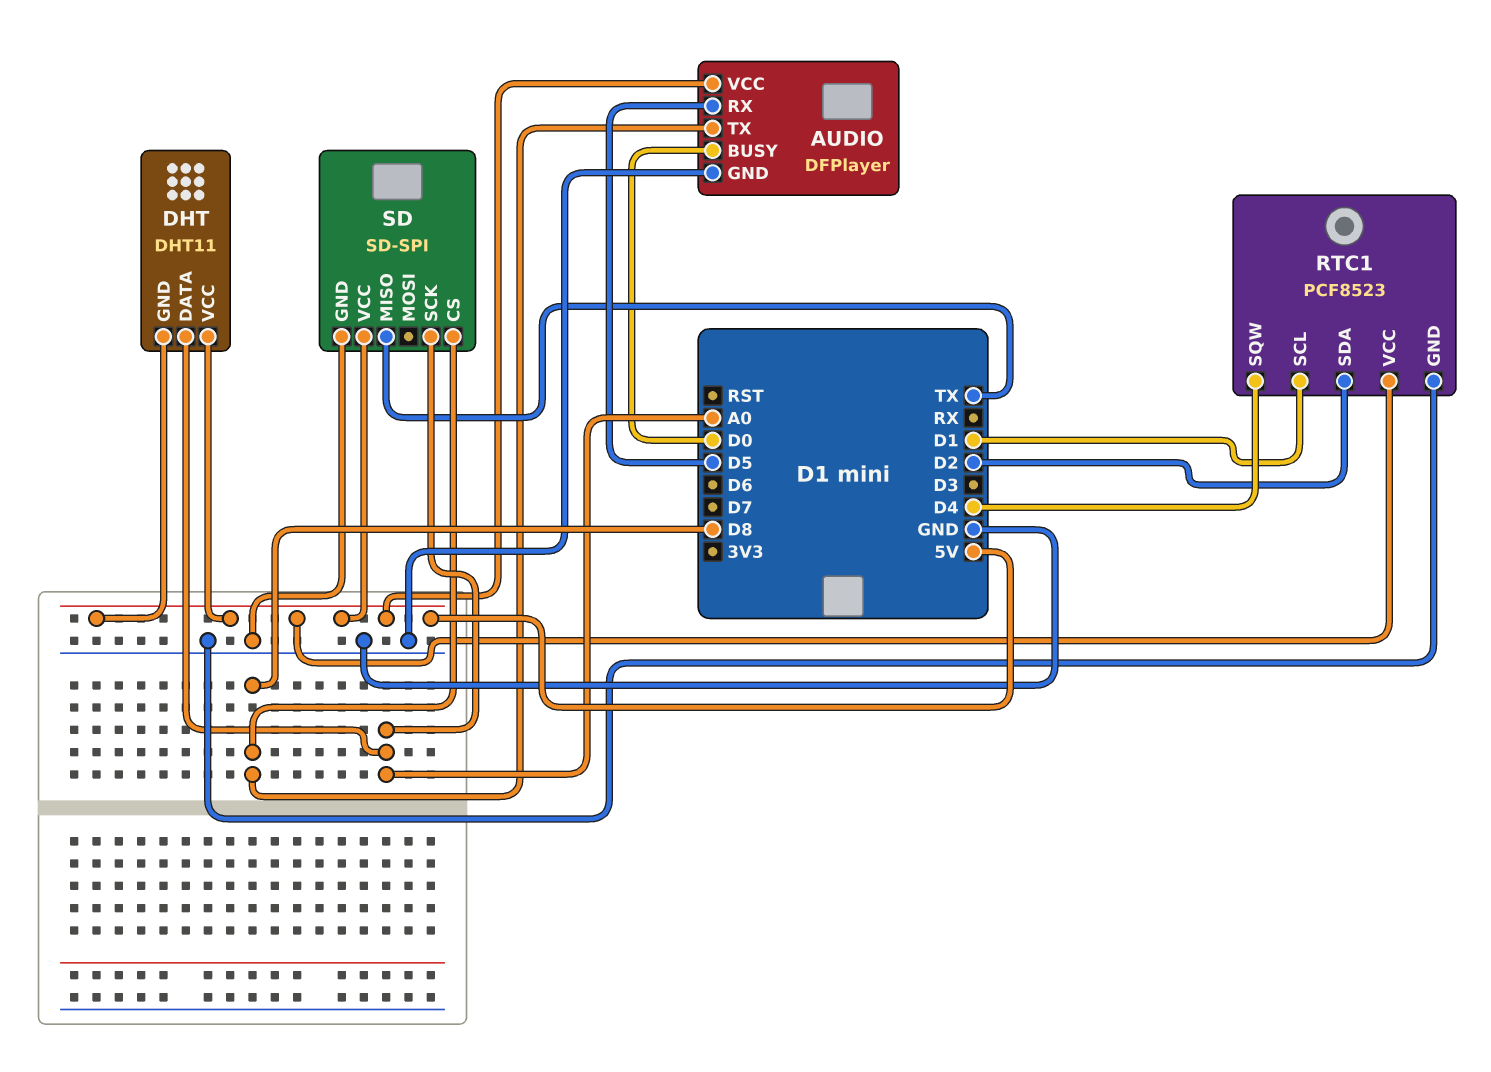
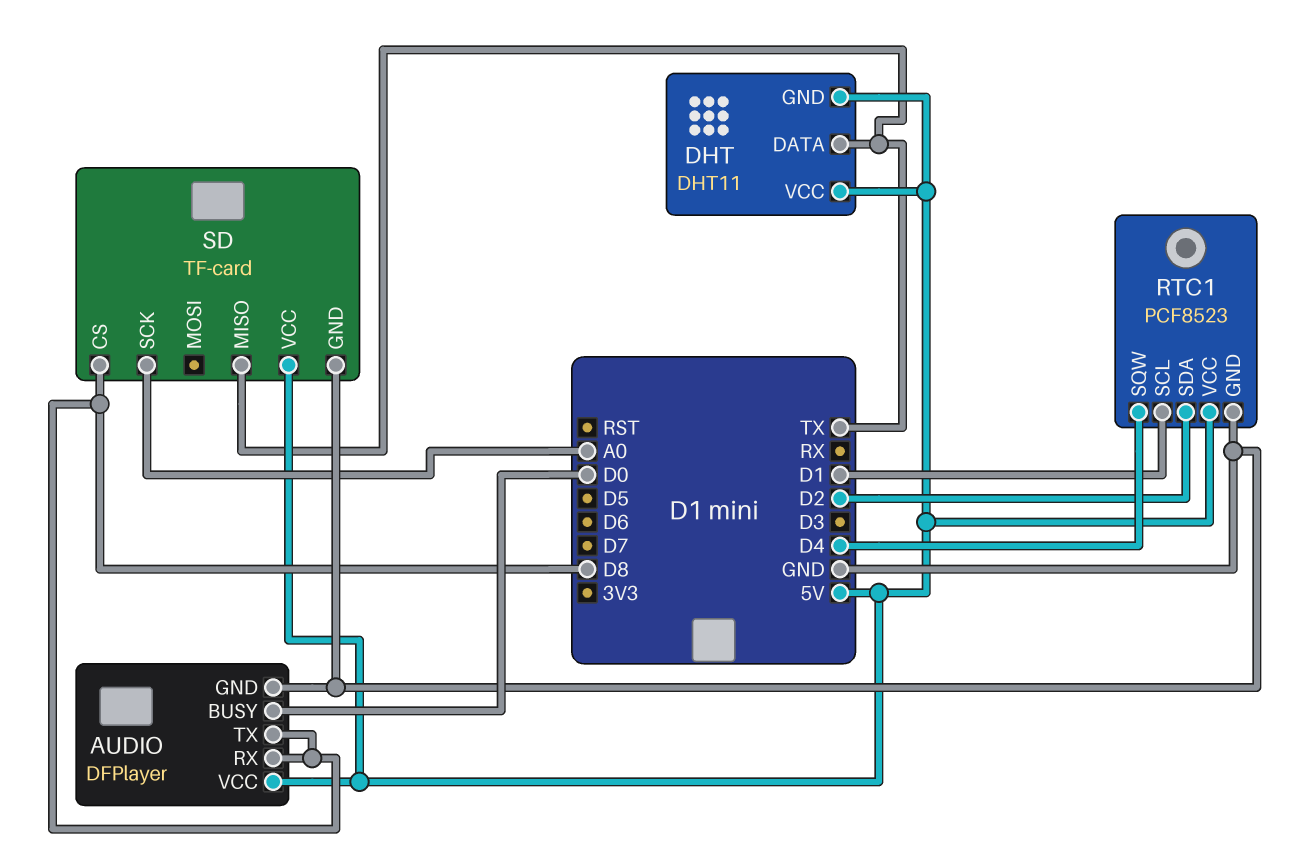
AUDIO pin RX: D5 -> D8
DHT pin DATA: A0 -> TX
SD: SD-SPI -> TF-card

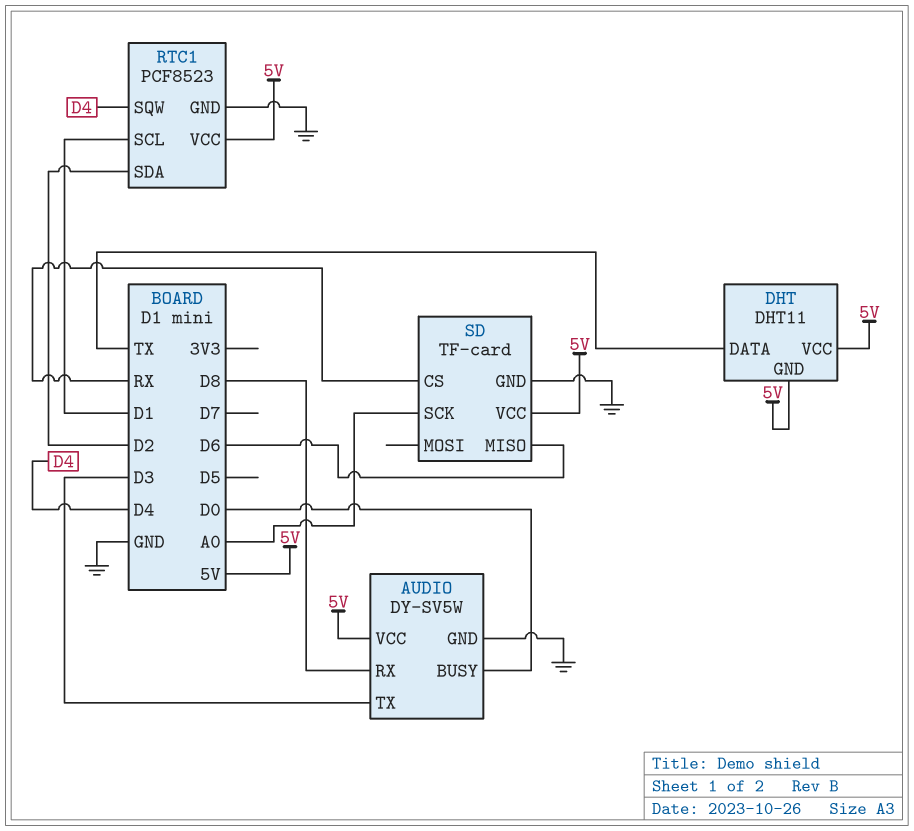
AUDIO: DFPlayer -> DY-SV5W
AUDIO pin TX: D8 -> D3
SD pin CS: D8 -> RX
SD pin MISO: TX -> D6

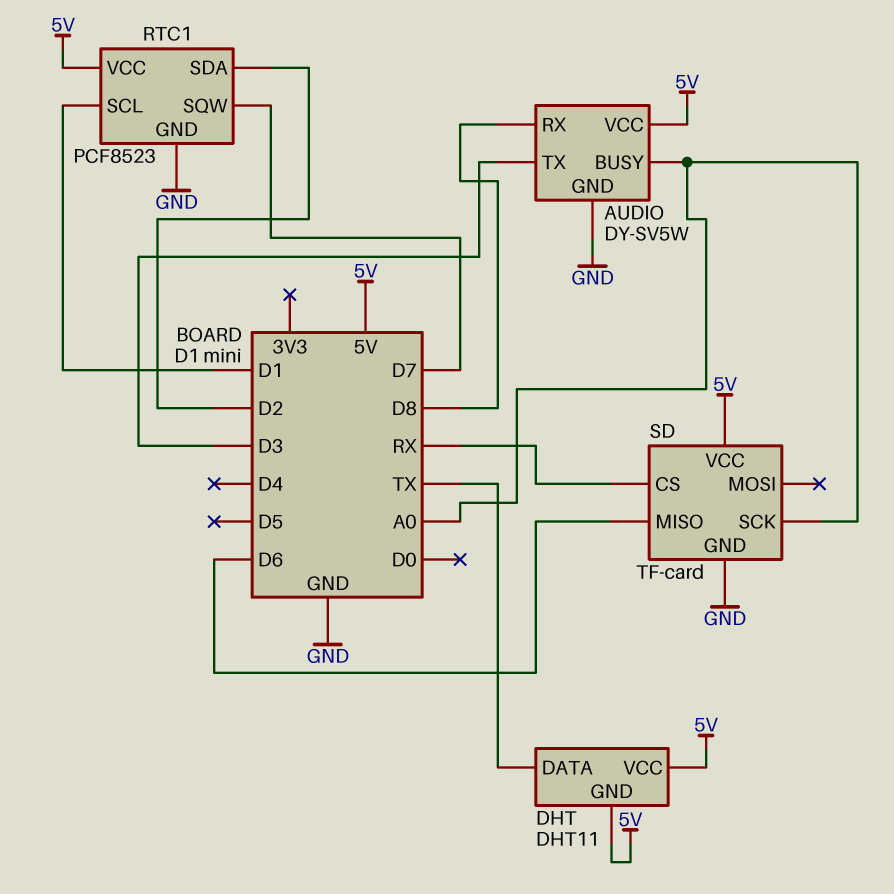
AUDIO pin BUSY: D0 -> A0
RTC1 pin SQW: D4 -> D7

